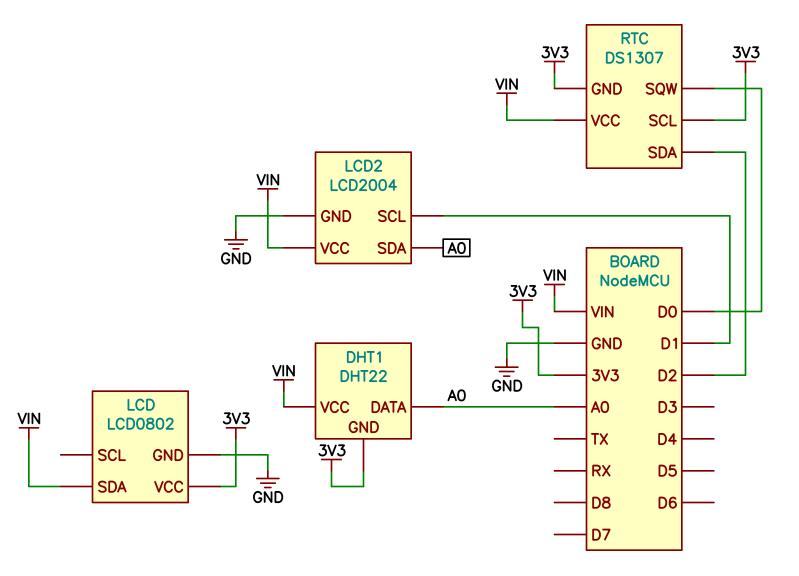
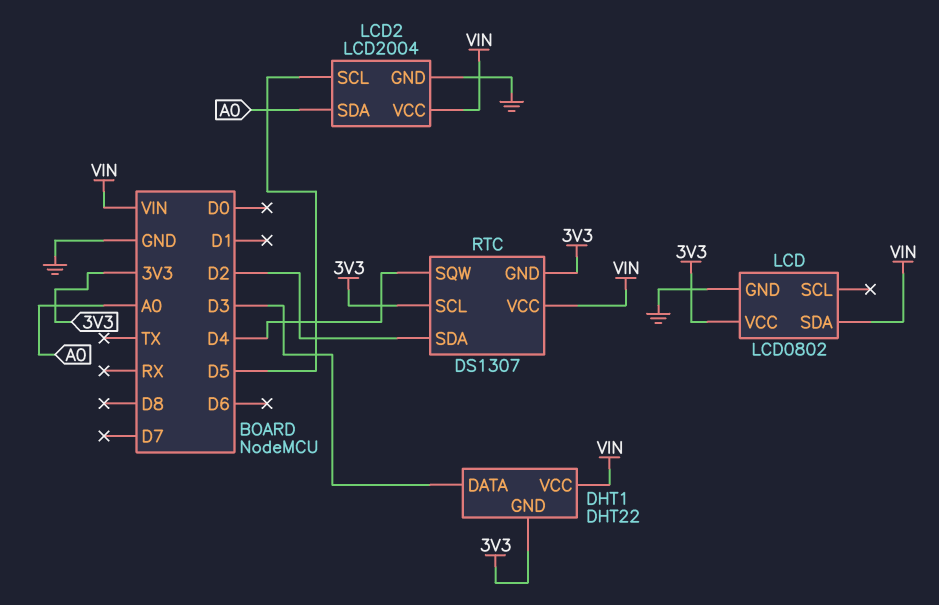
DHT1 pin DATA: A0 -> D3
LCD2 pin SCL: D1 -> D5
RTC pin SQW: D0 -> D4

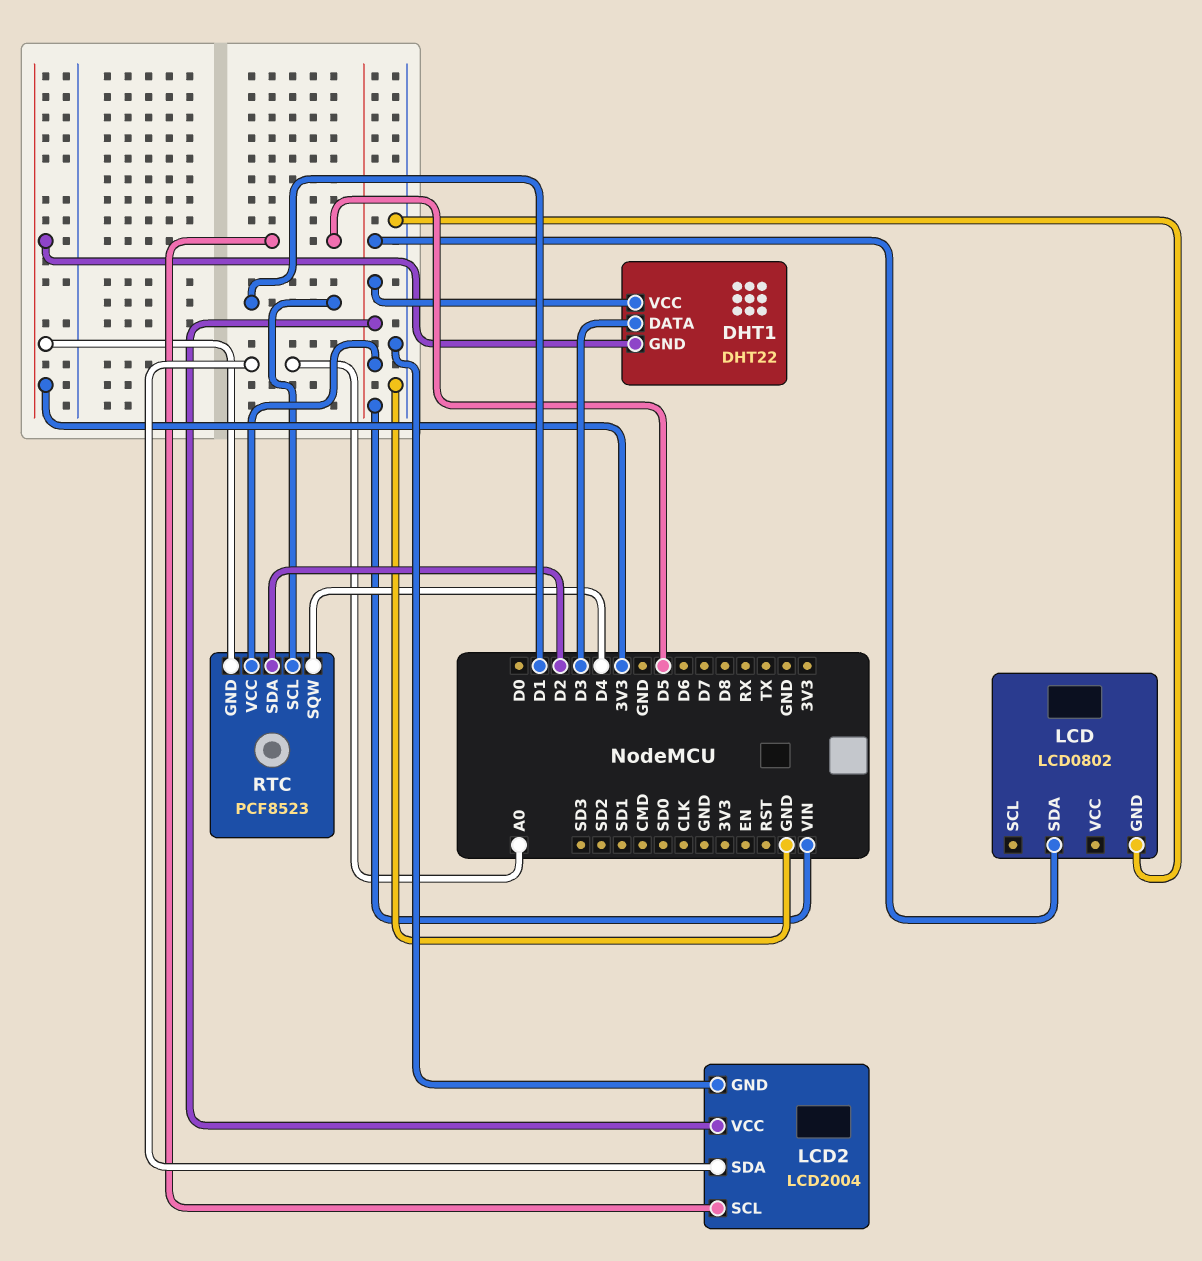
LCD pin VCC: 3V3 -> none
RTC: DS1307 -> PCF8523
RTC pin SCL: 3V3 -> D1

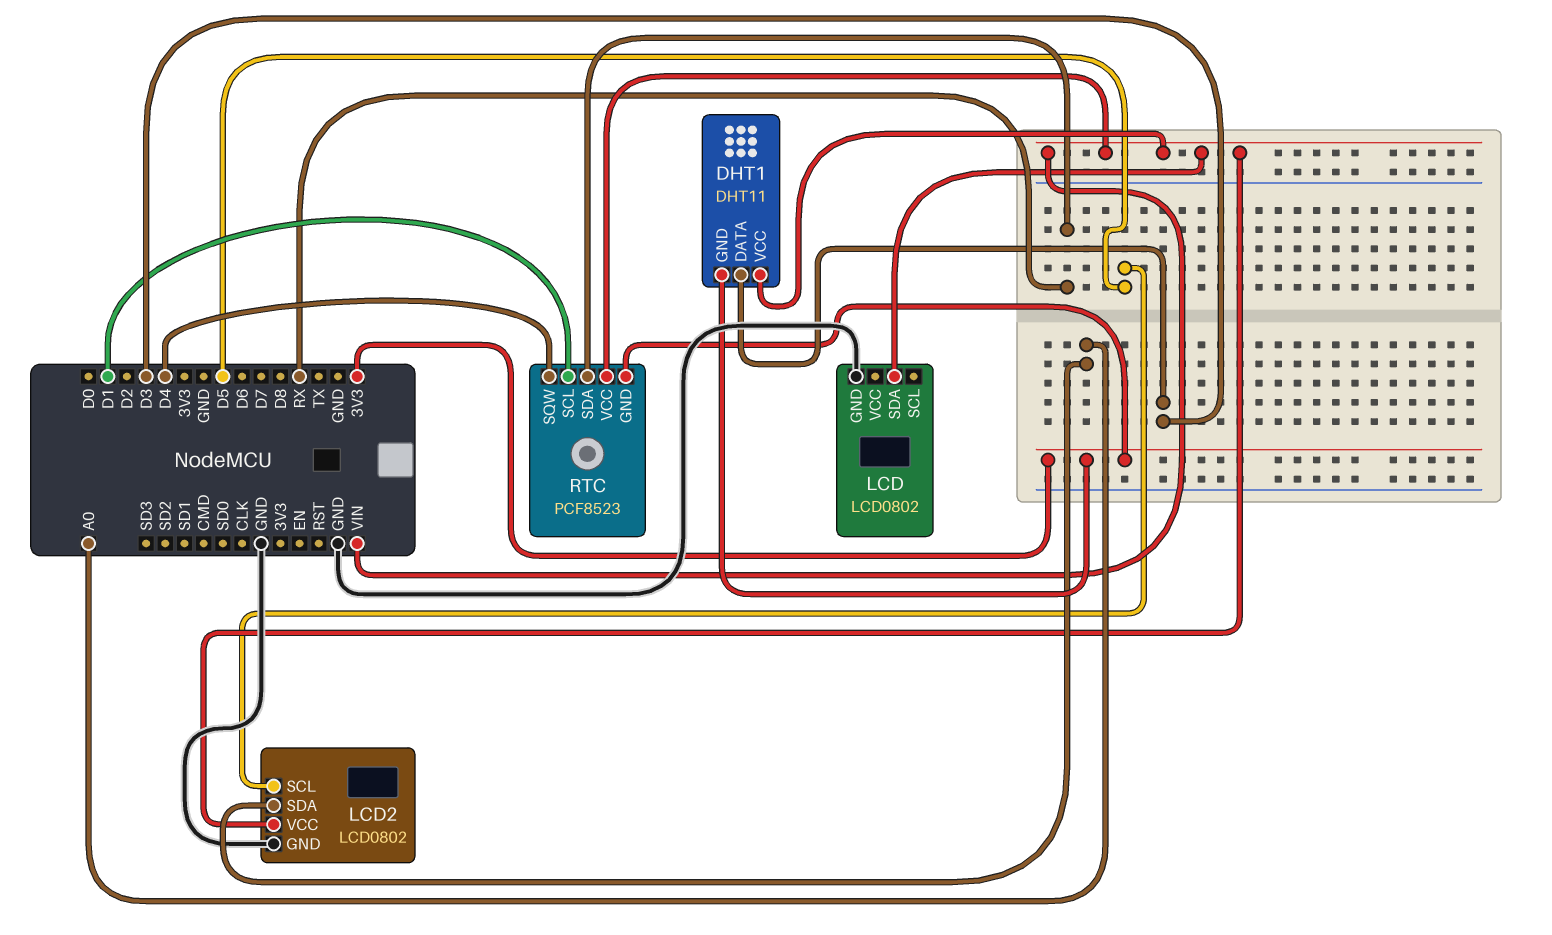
DHT1: DHT22 -> DHT11
LCD2: LCD2004 -> LCD0802
RTC pin SDA: D2 -> RX

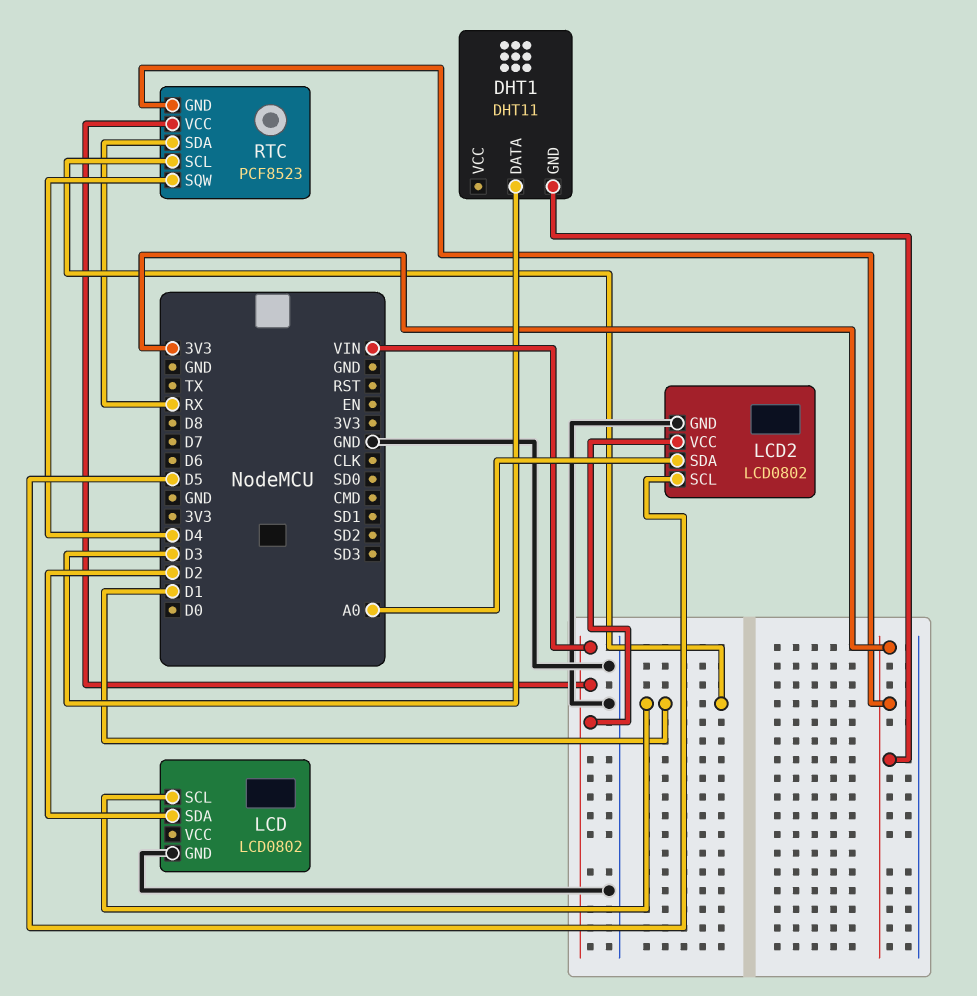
DHT1 pin VCC: VIN -> none
LCD pin SCL: none -> D1
LCD pin SDA: VIN -> D2

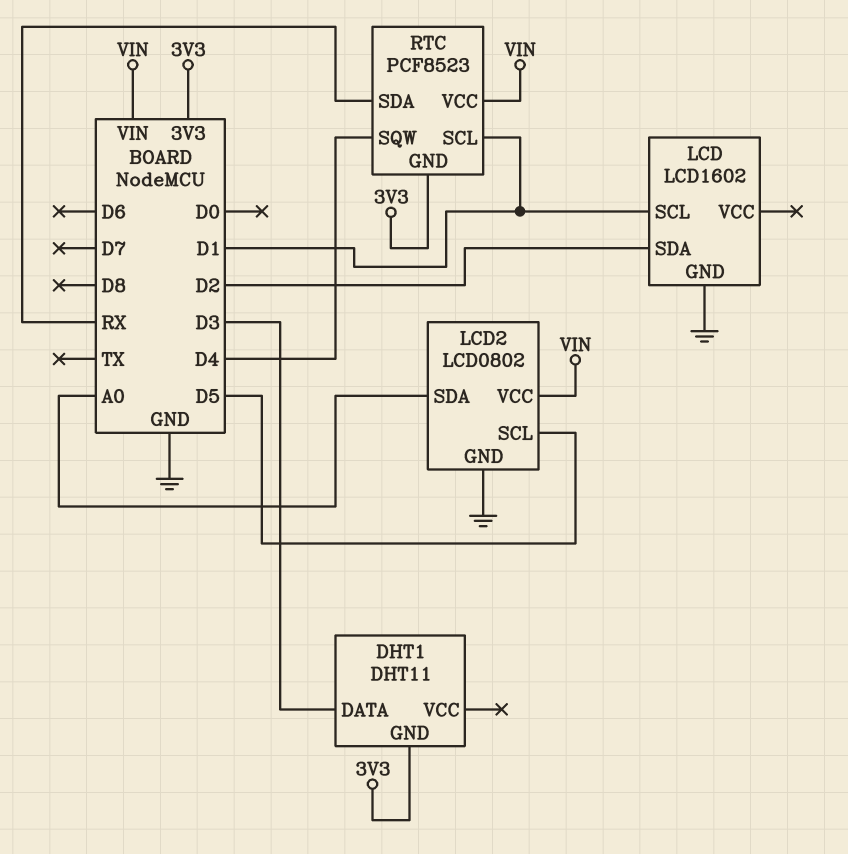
LCD: LCD0802 -> LCD1602

